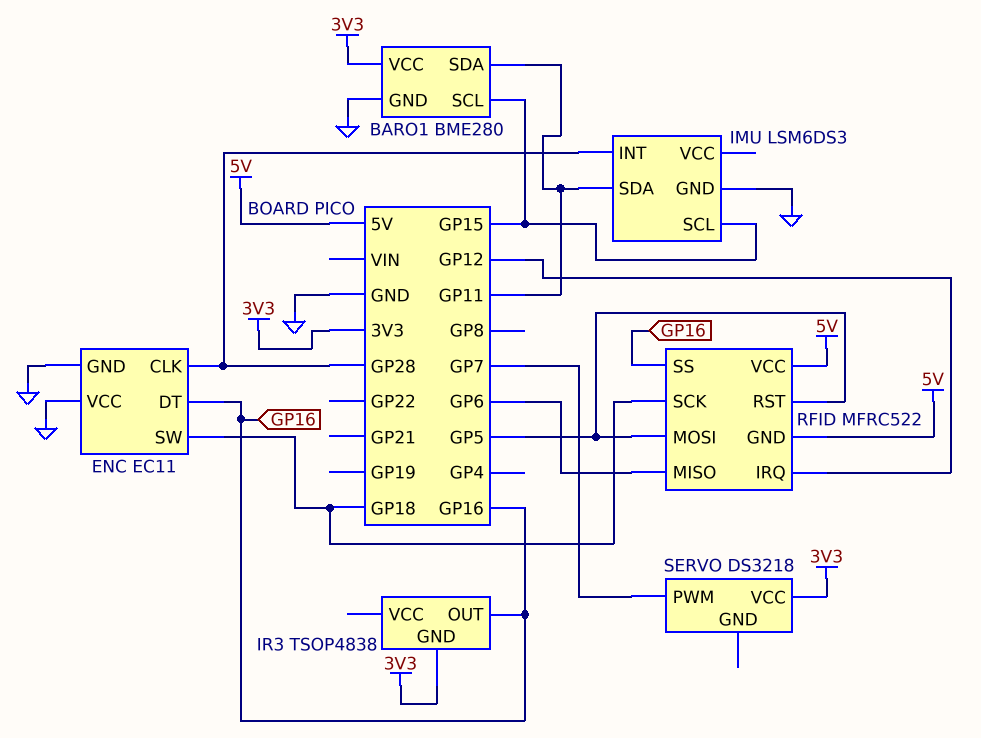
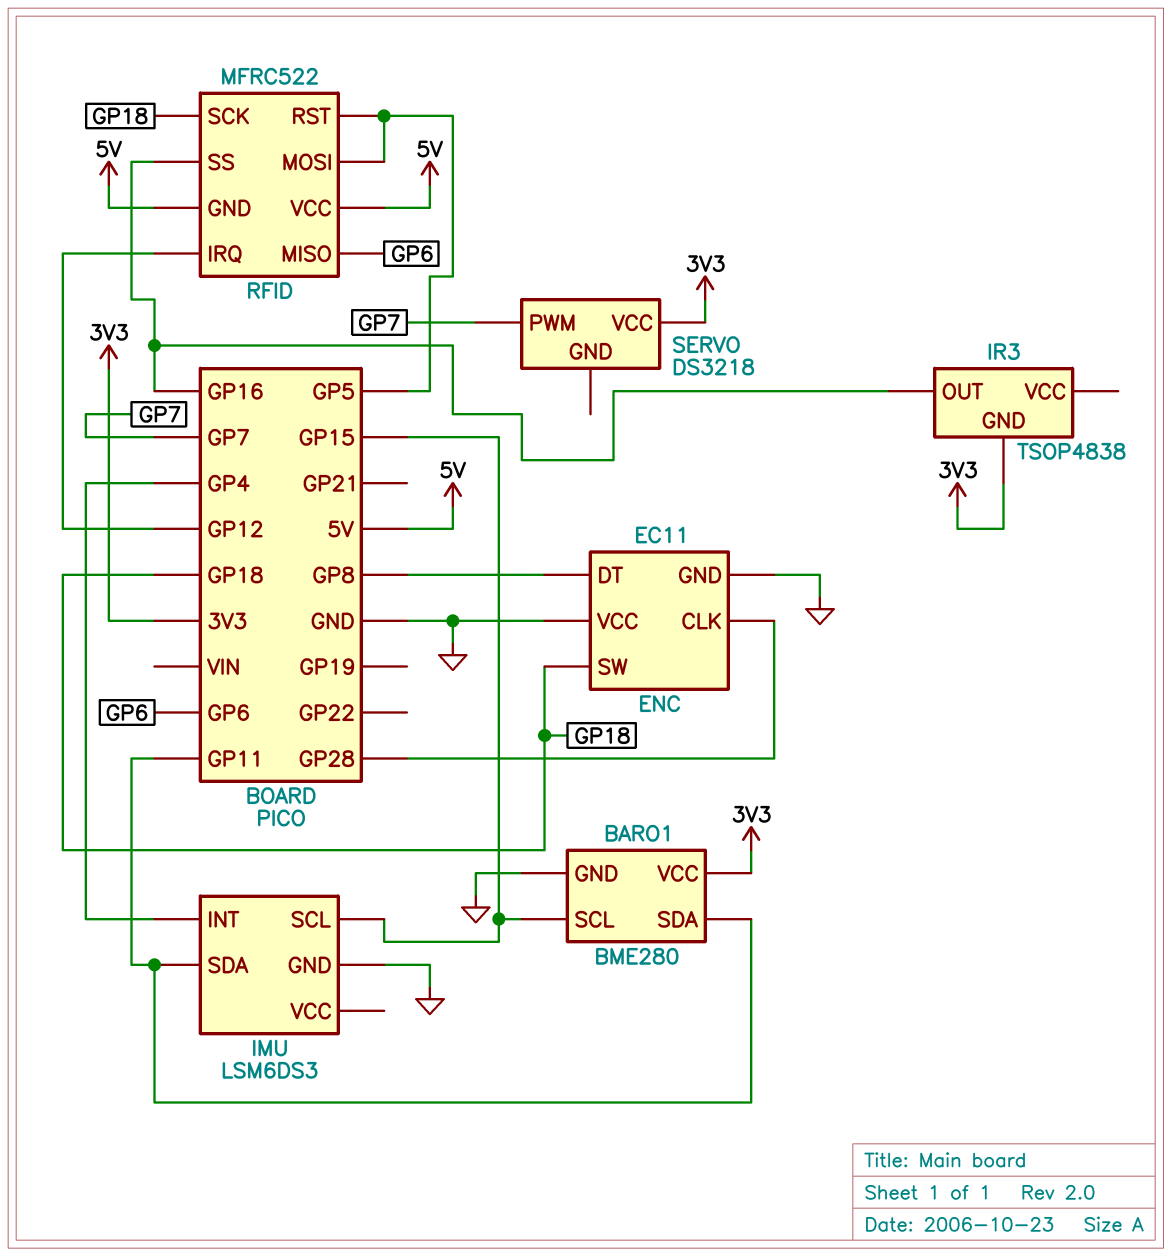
ENC pin DT: GP16 -> GP8
IMU pin INT: GP28 -> GP4

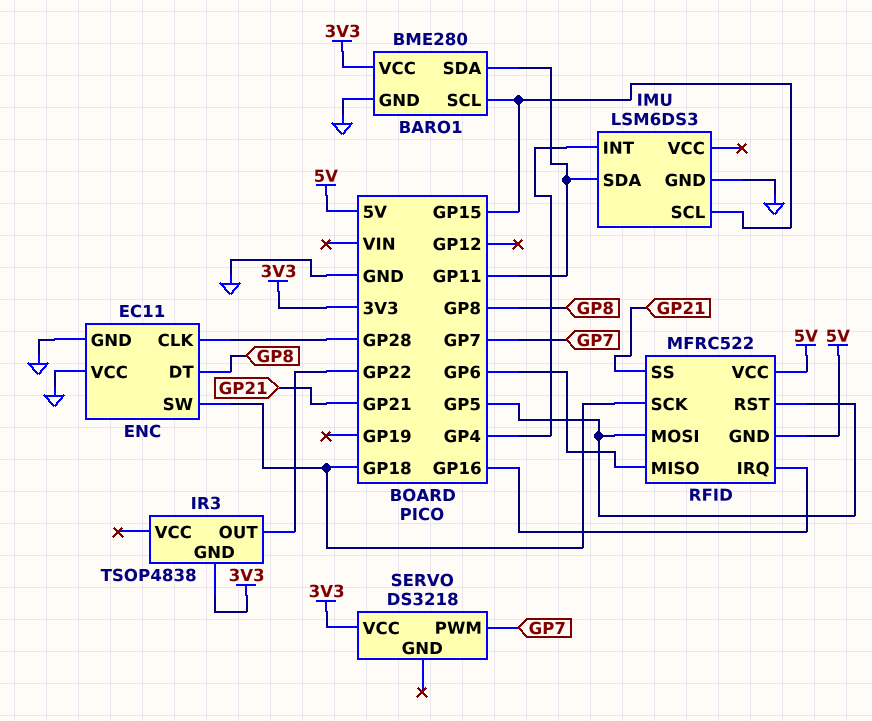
IR3 pin OUT: GP16 -> GP22
RFID pin IRQ: GP12 -> GP16
RFID pin SS: GP16 -> GP21

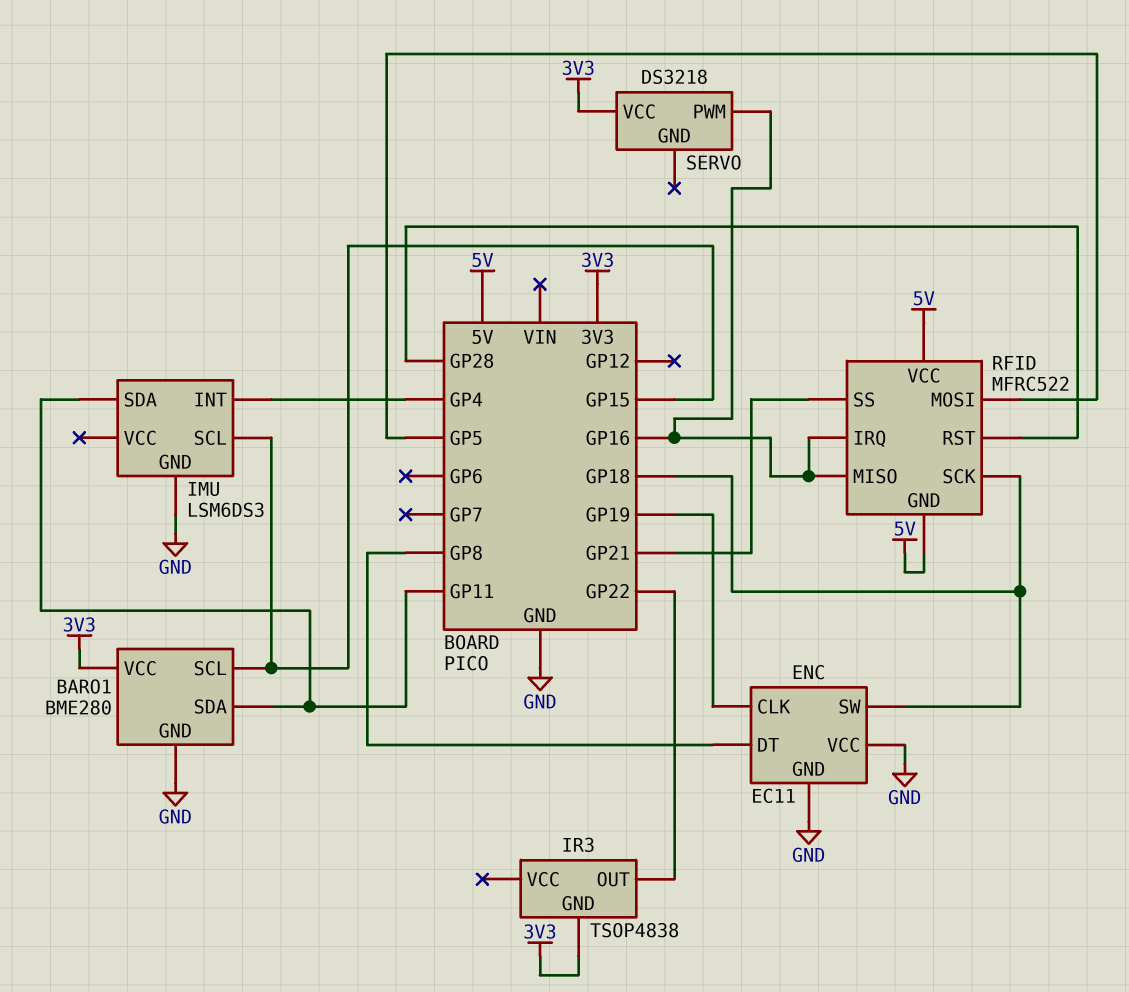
ENC pin CLK: GP28 -> GP19
RFID pin MISO: GP6 -> GP16
RFID pin RST: GP5 -> GP28
SERVO pin PWM: GP7 -> GP16

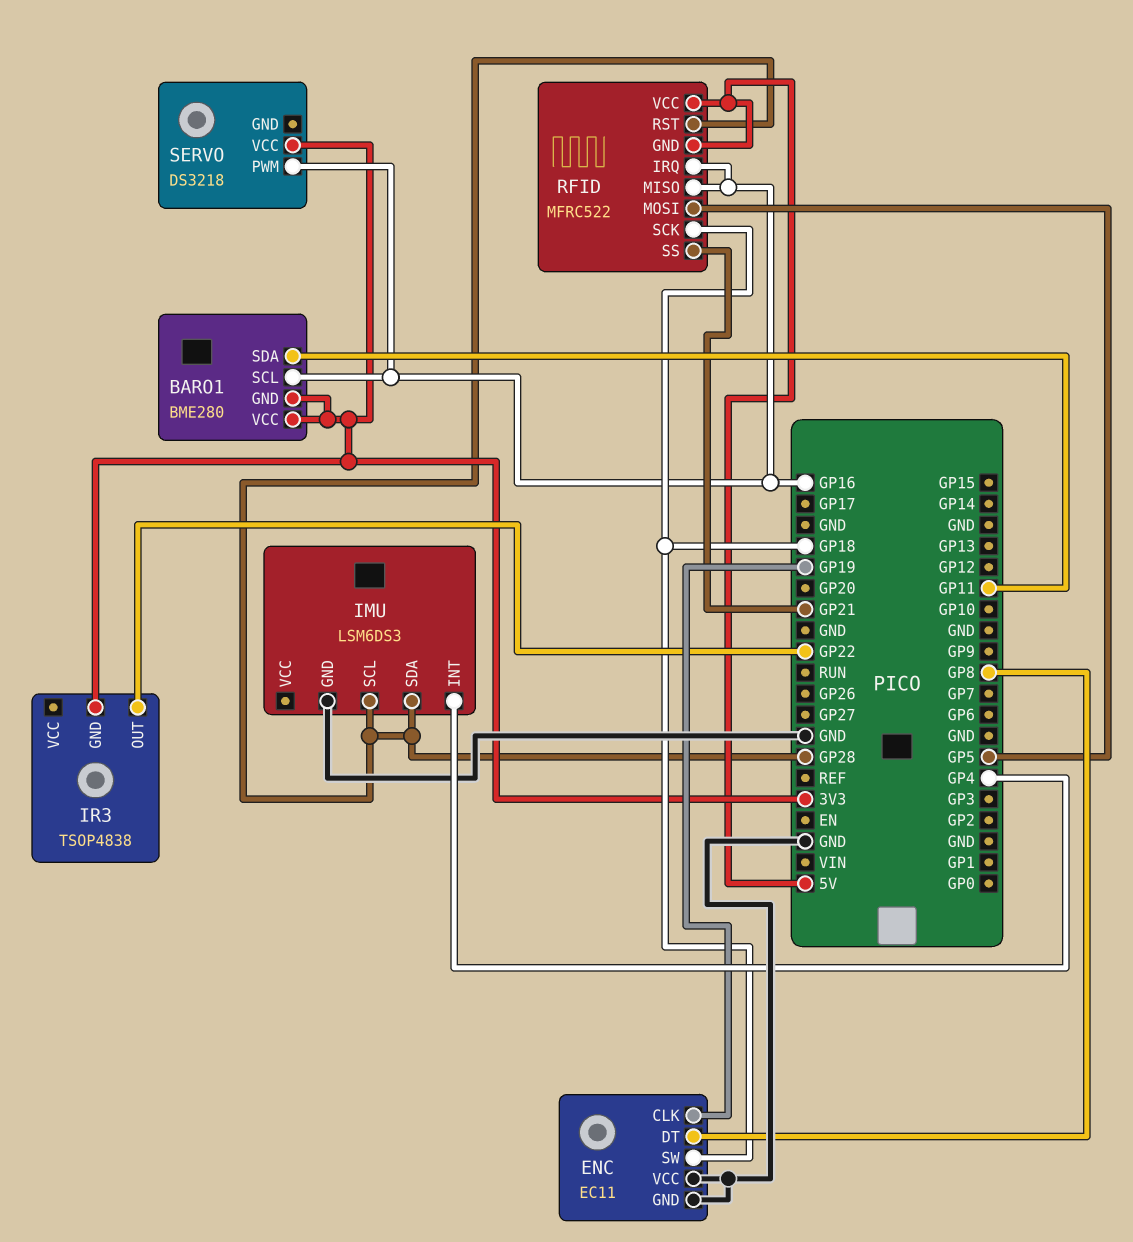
BARO1 pin GND: GND -> 3V3
BARO1 pin SCL: GP15 -> GP16
IMU pin SCL: GP15 -> GP28
IMU pin SDA: GP11 -> GP28

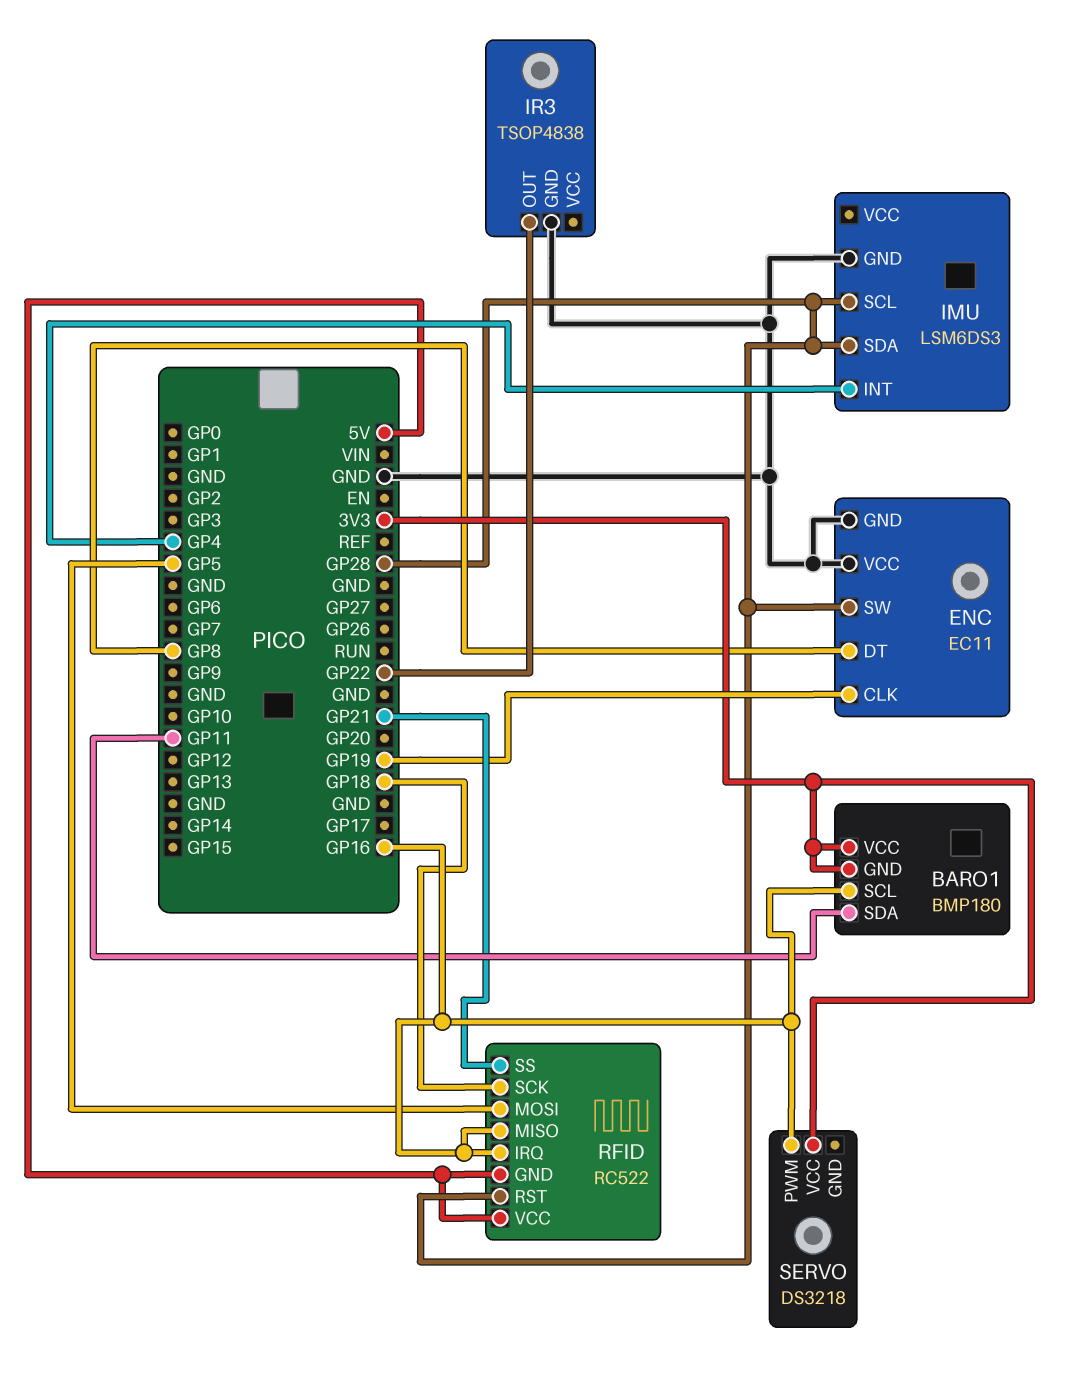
BARO1: BME280 -> BMP180
ENC pin SW: GP18 -> GP28
IR3 pin GND: 3V3 -> GND
RFID: MFRC522 -> RC522

